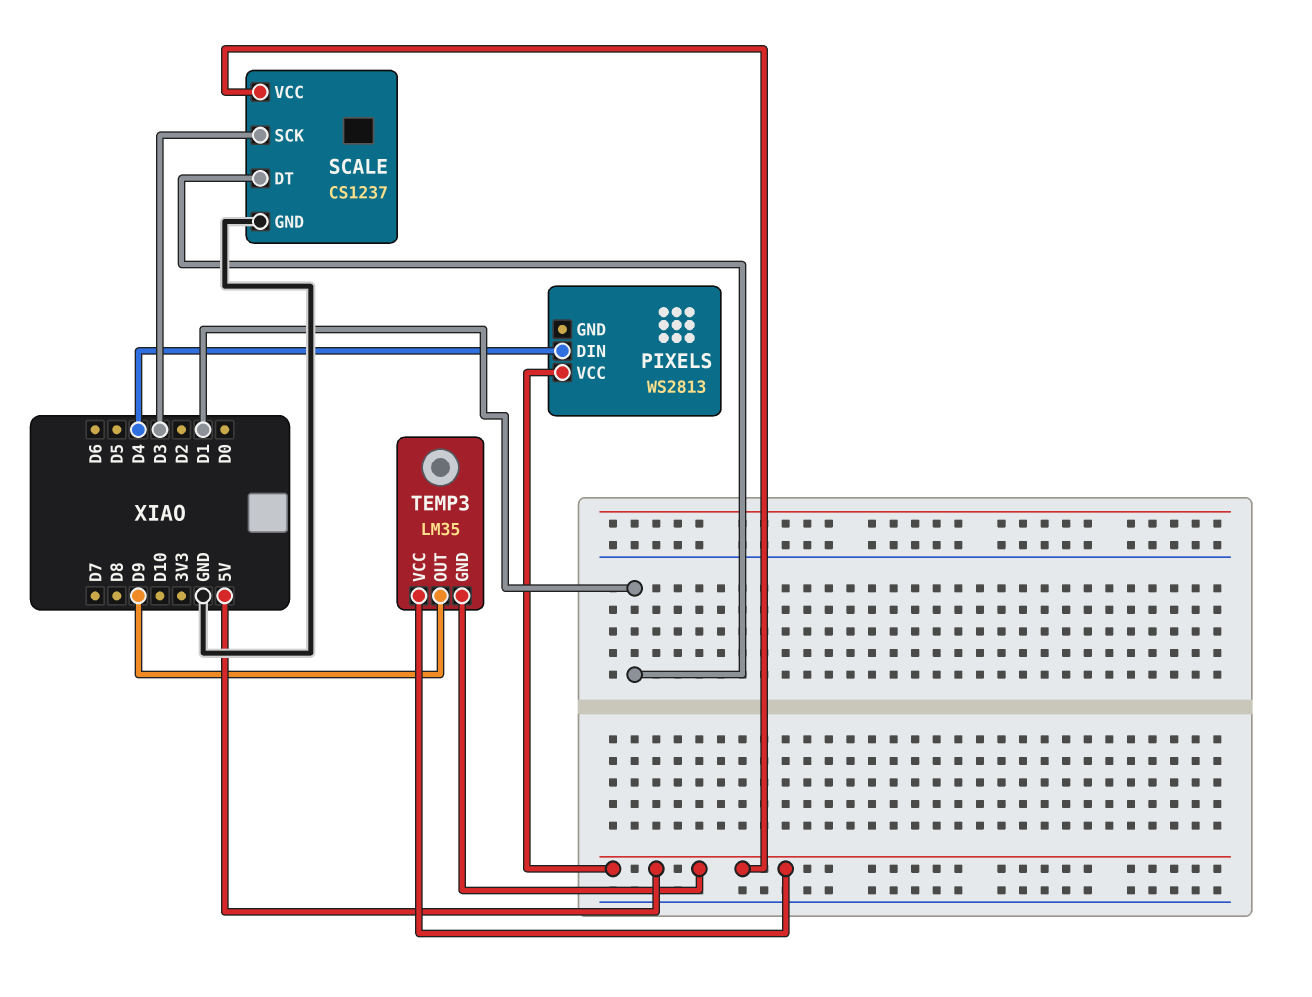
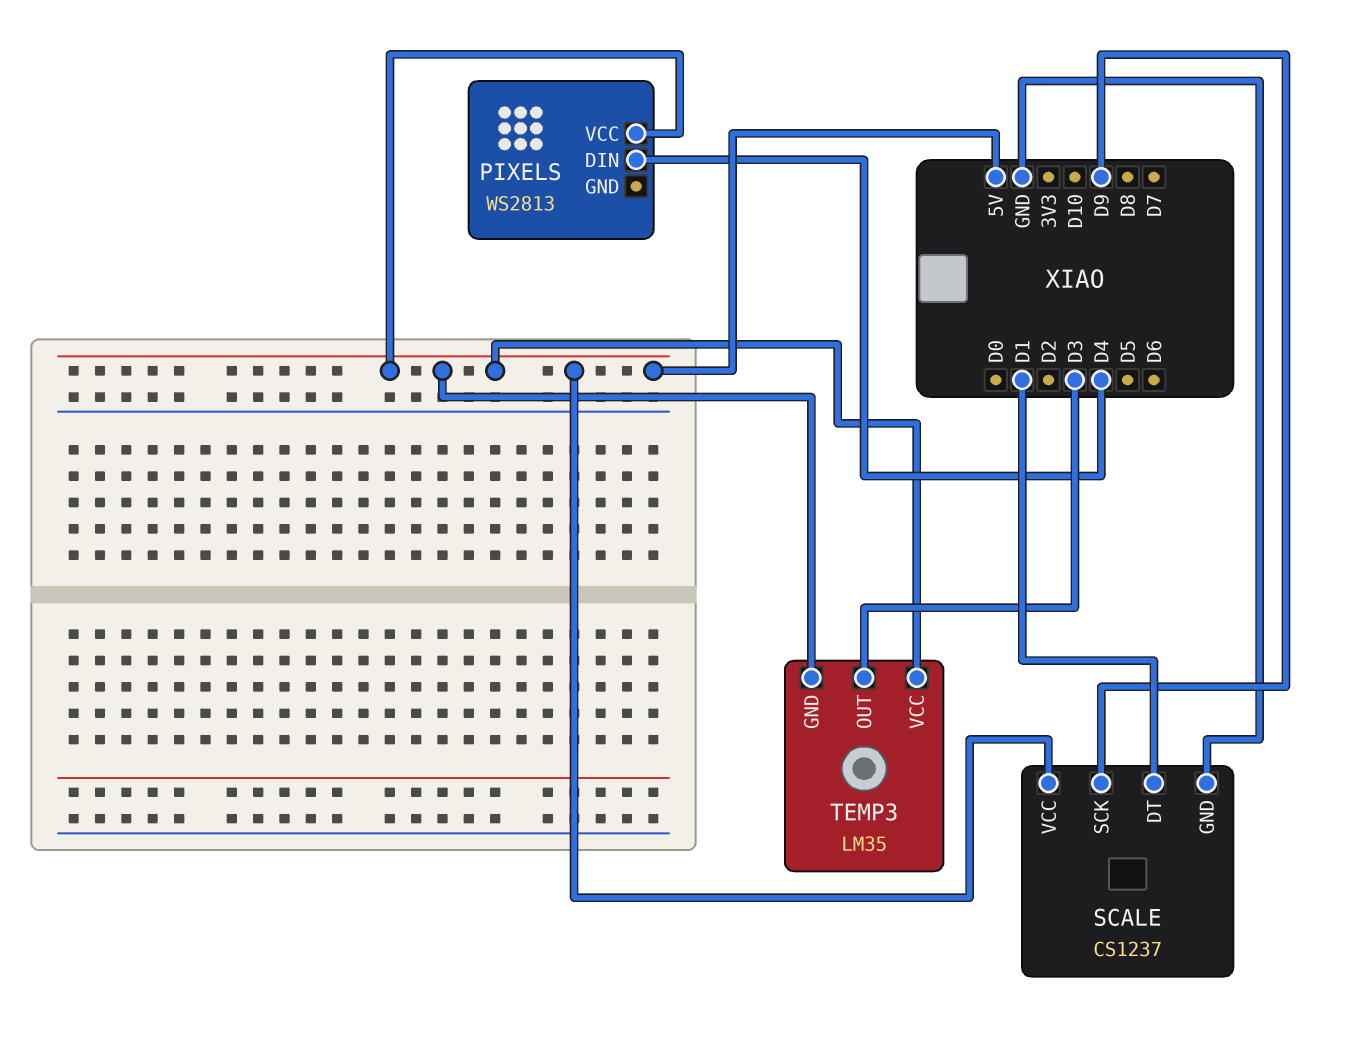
SCALE pin SCK: D3 -> D9
TEMP3 pin OUT: D9 -> D3

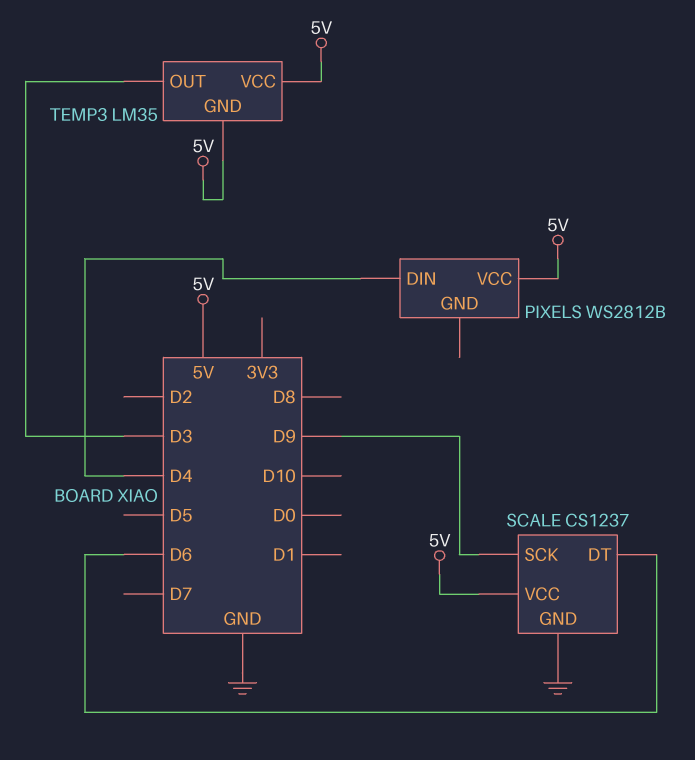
PIXELS: WS2813 -> WS2812B
SCALE pin DT: D1 -> D6

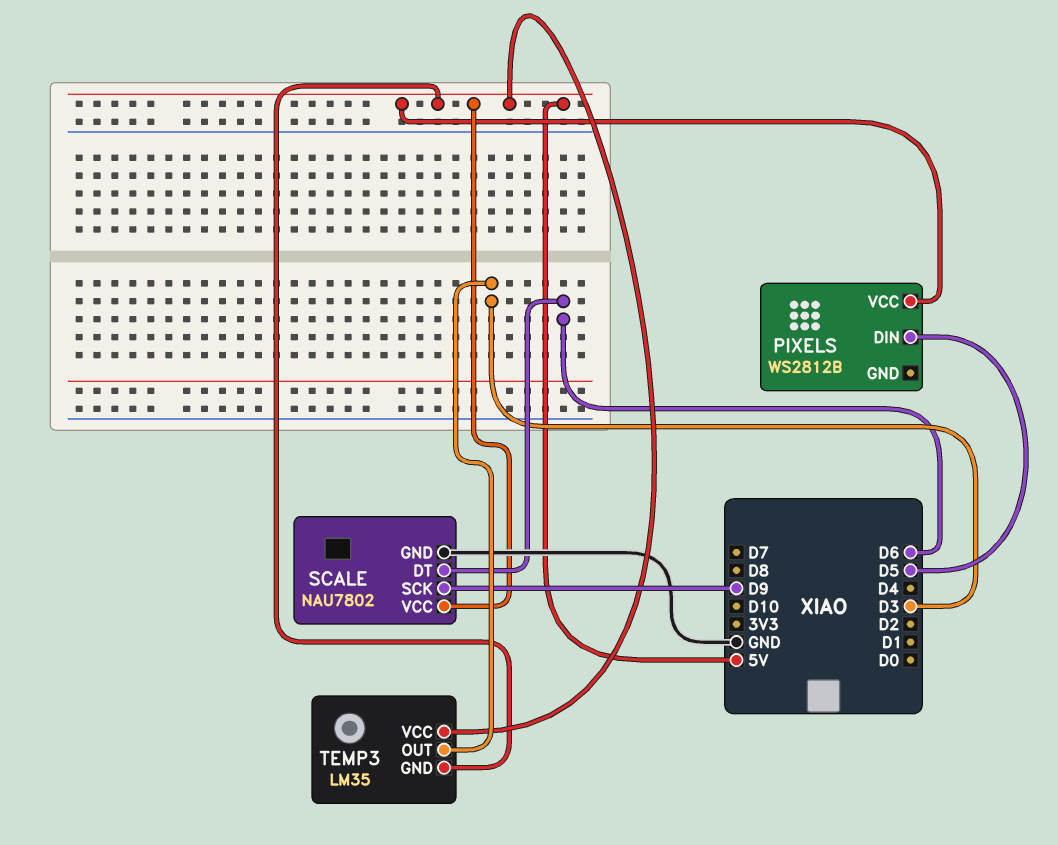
PIXELS pin DIN: D4 -> D5
SCALE: CS1237 -> NAU7802

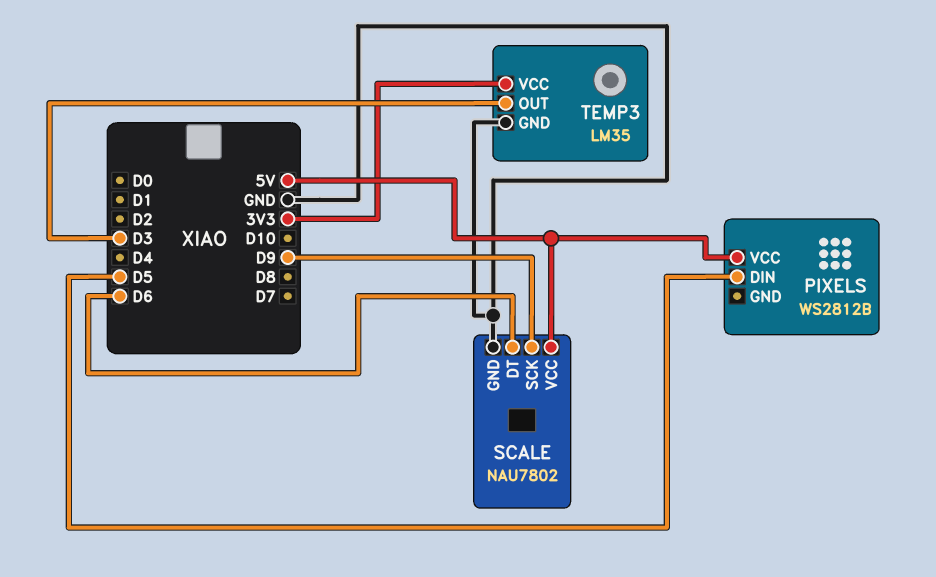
TEMP3 pin GND: 5V -> GND
TEMP3 pin VCC: 5V -> 3V3

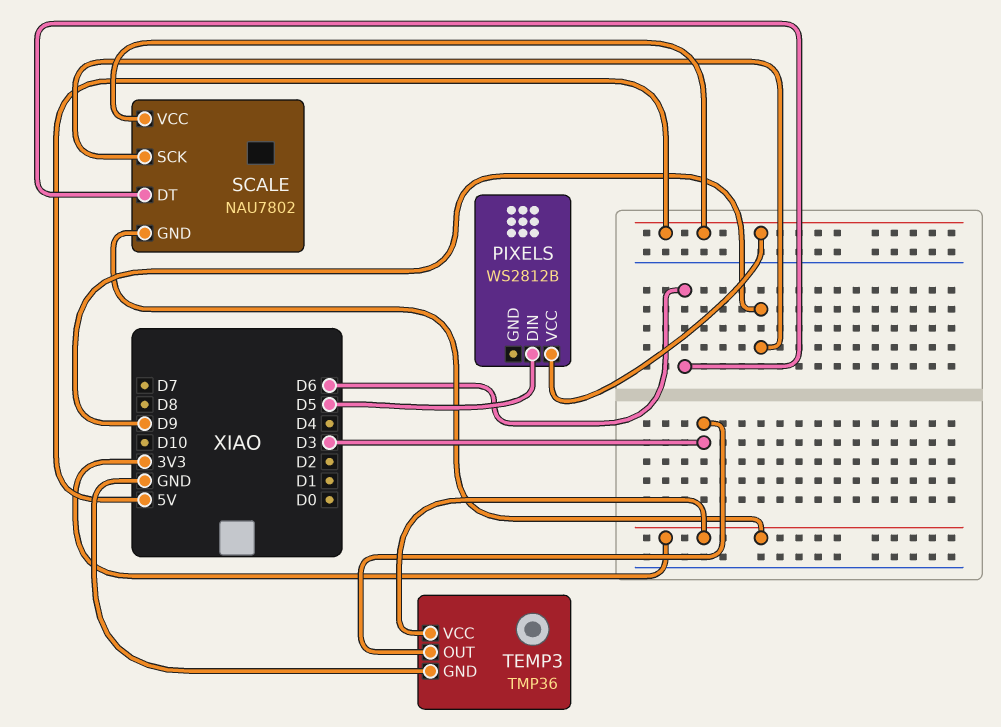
SCALE pin GND: GND -> 3V3
TEMP3: LM35 -> TMP36

